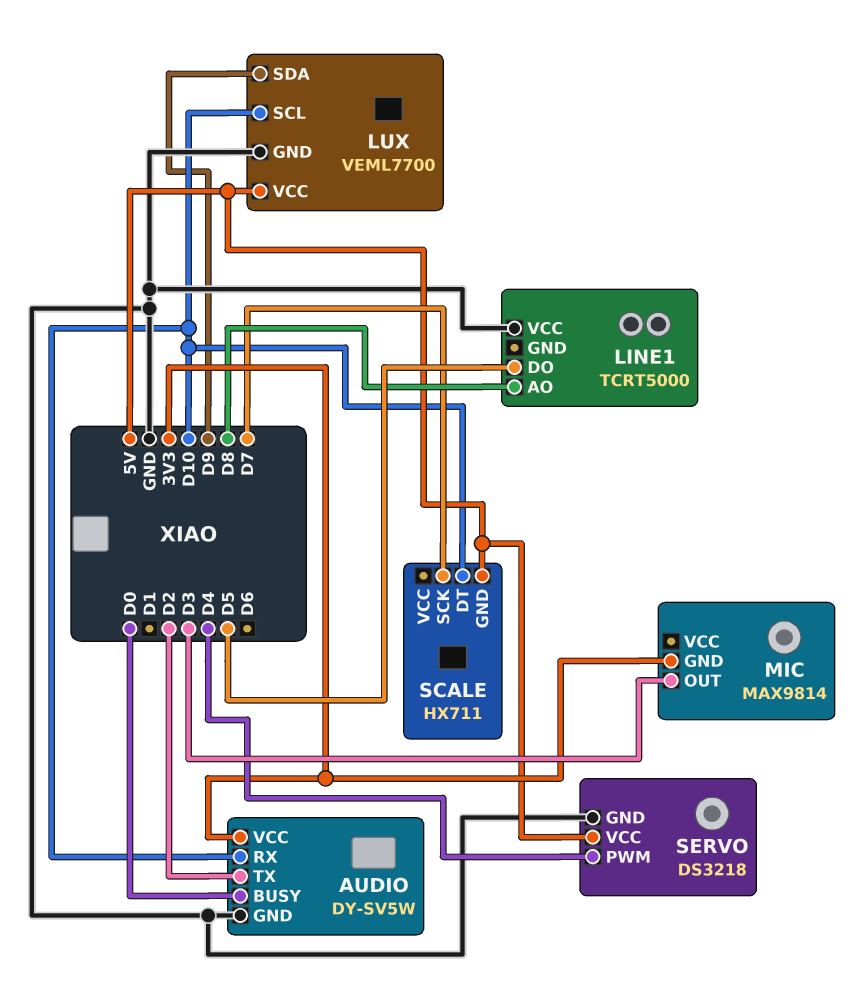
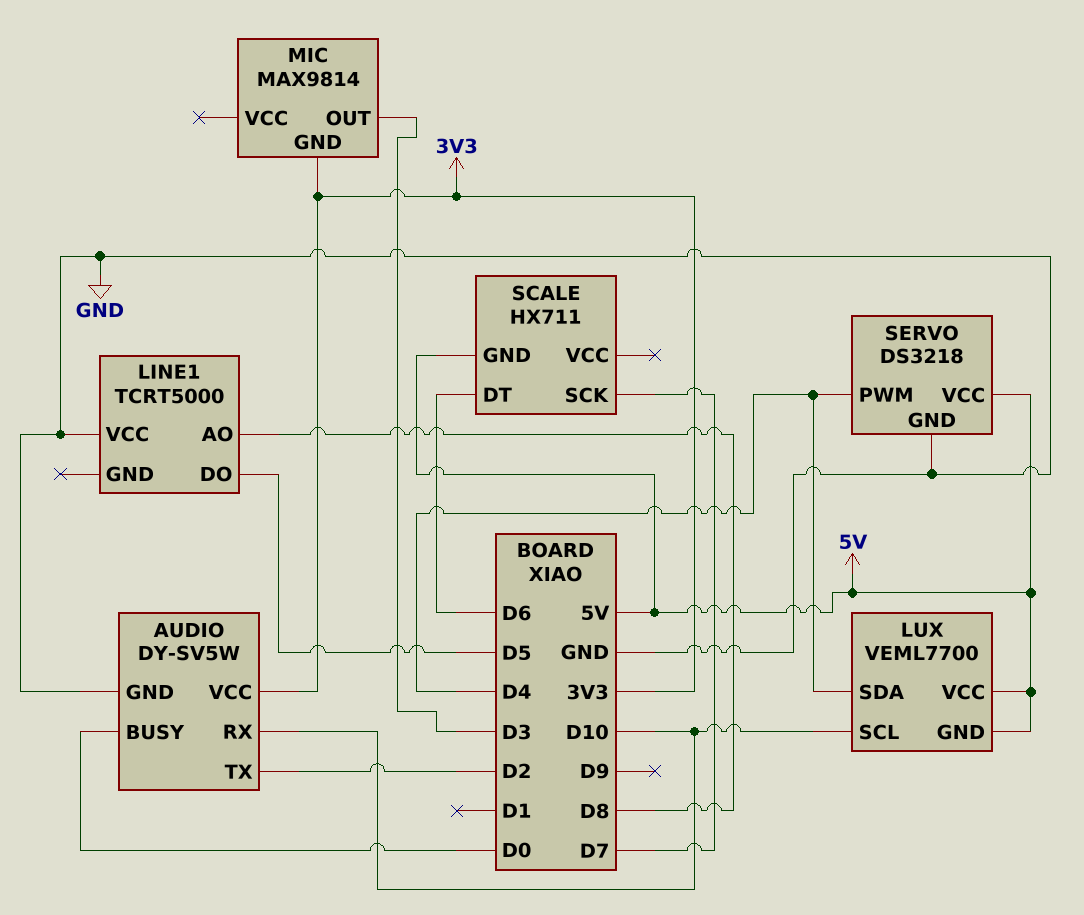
LUX pin GND: GND -> 5V
LUX pin SDA: D9 -> D4
SCALE pin DT: D10 -> D6

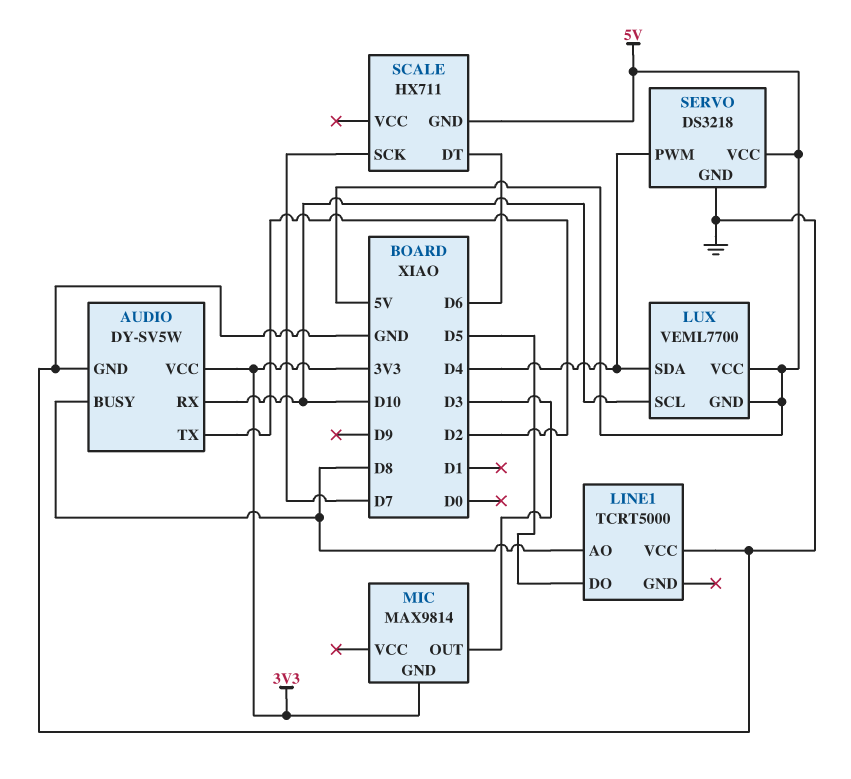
AUDIO pin BUSY: D0 -> D8

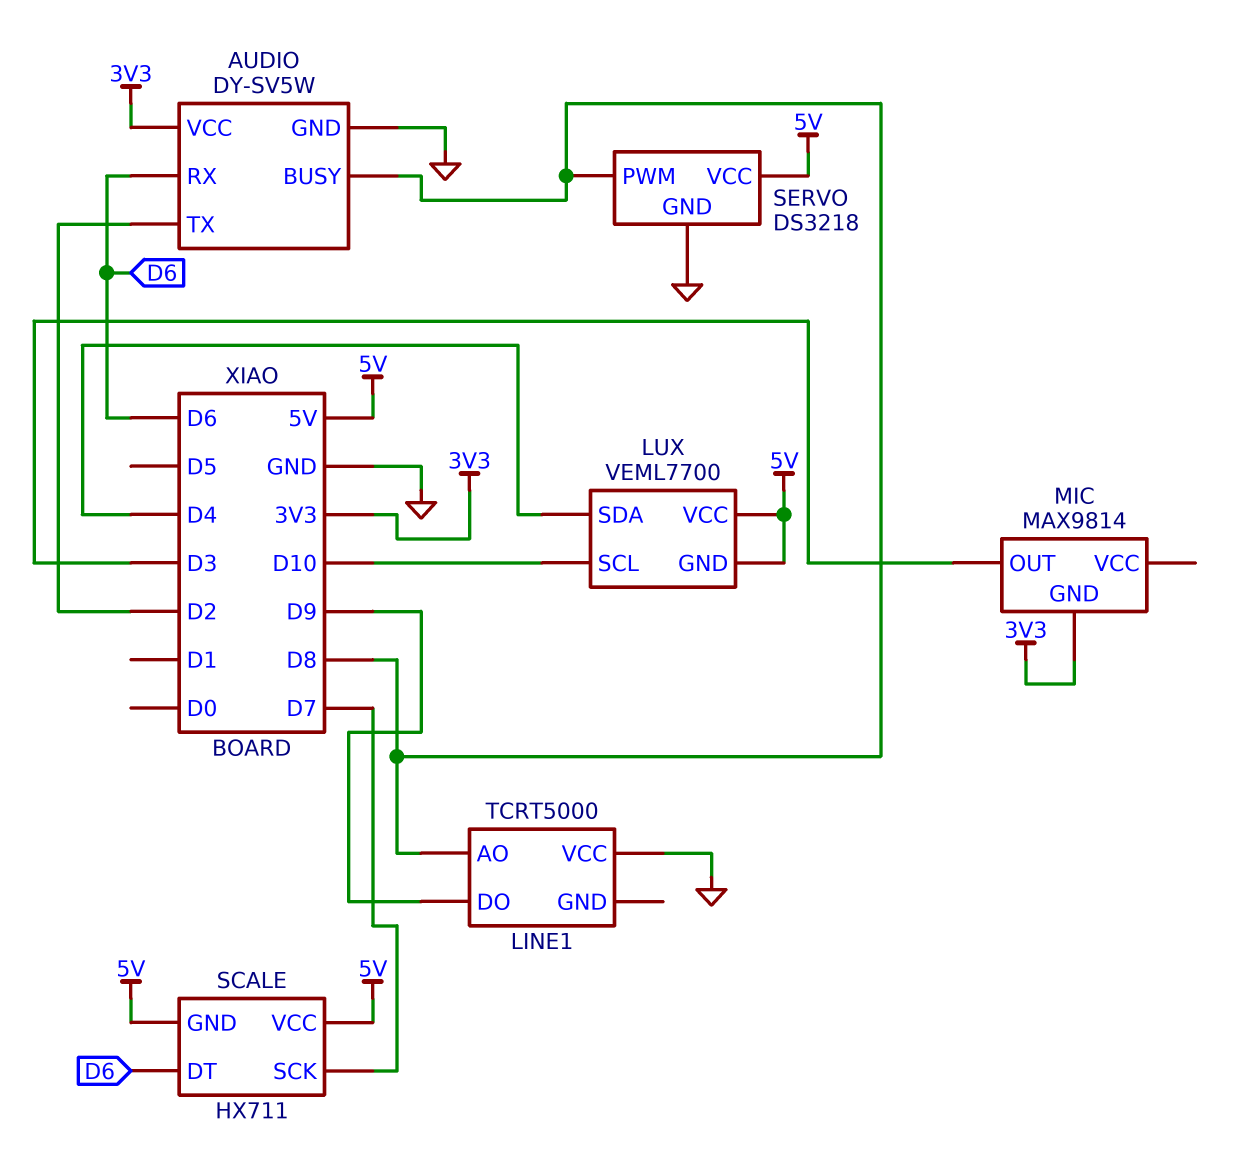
AUDIO pin RX: D10 -> D6
LINE1 pin DO: D5 -> D9
SCALE pin VCC: none -> 5V
SERVO pin PWM: D4 -> D8

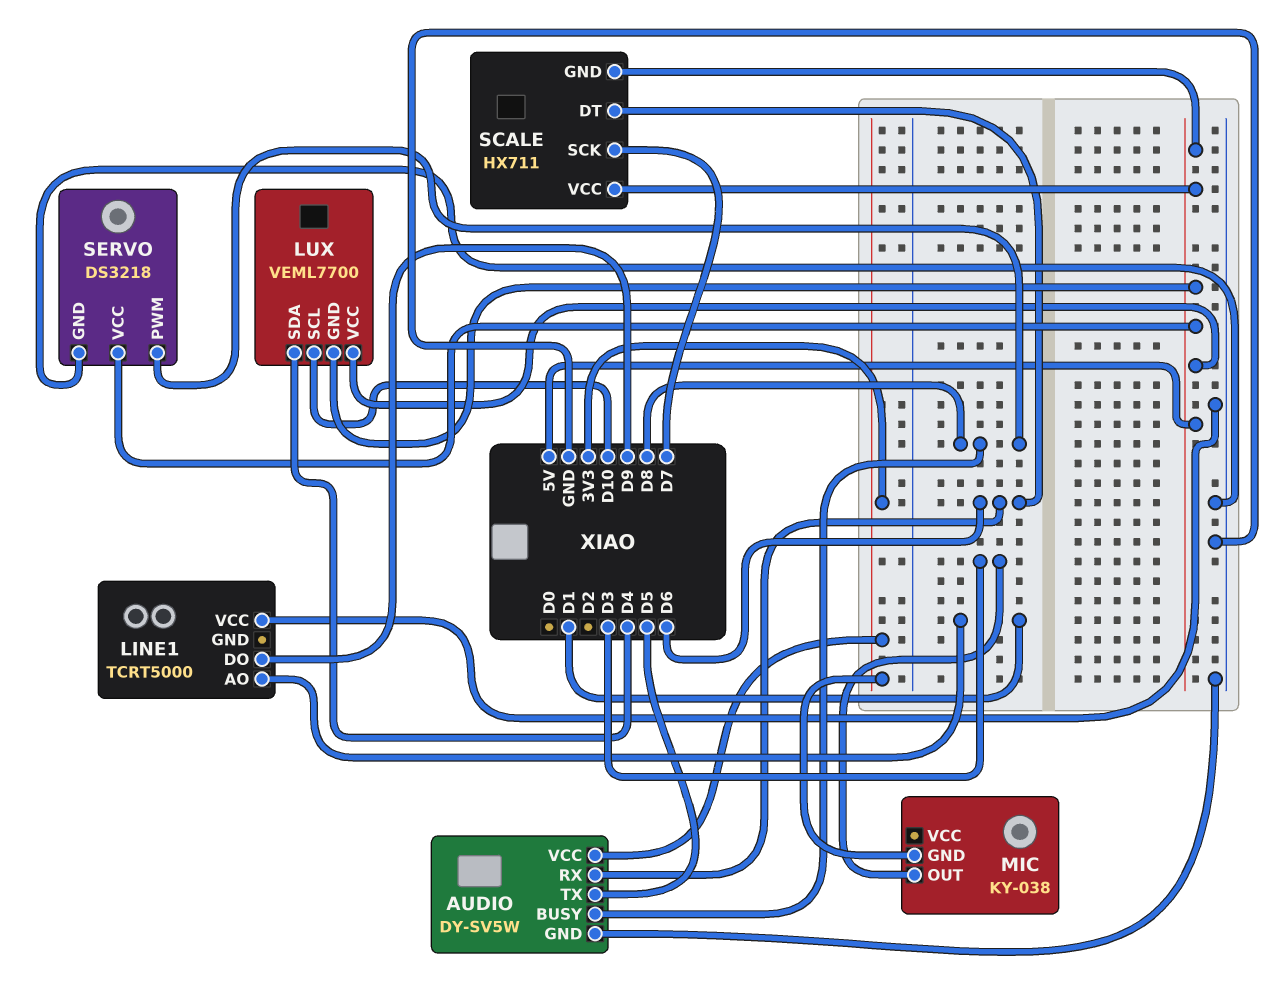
AUDIO pin TX: D2 -> D5
LINE1 pin AO: D8 -> D1
MIC: MAX9814 -> KY-038

